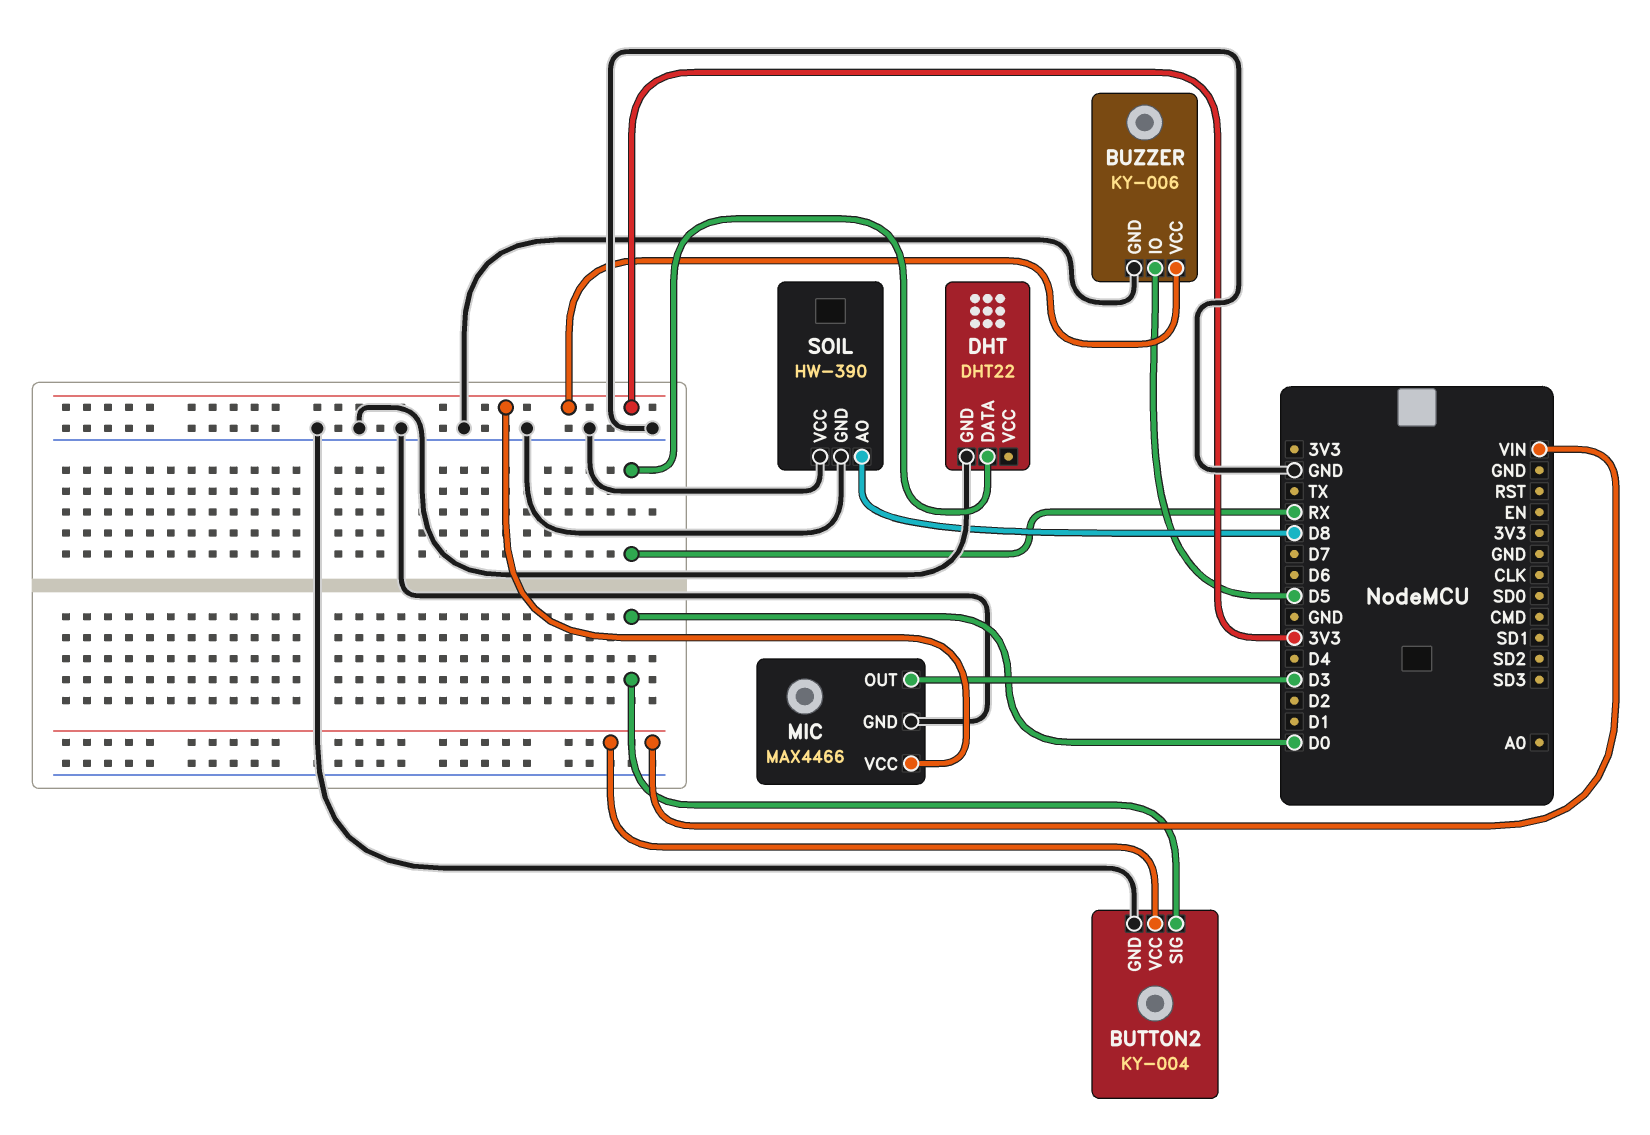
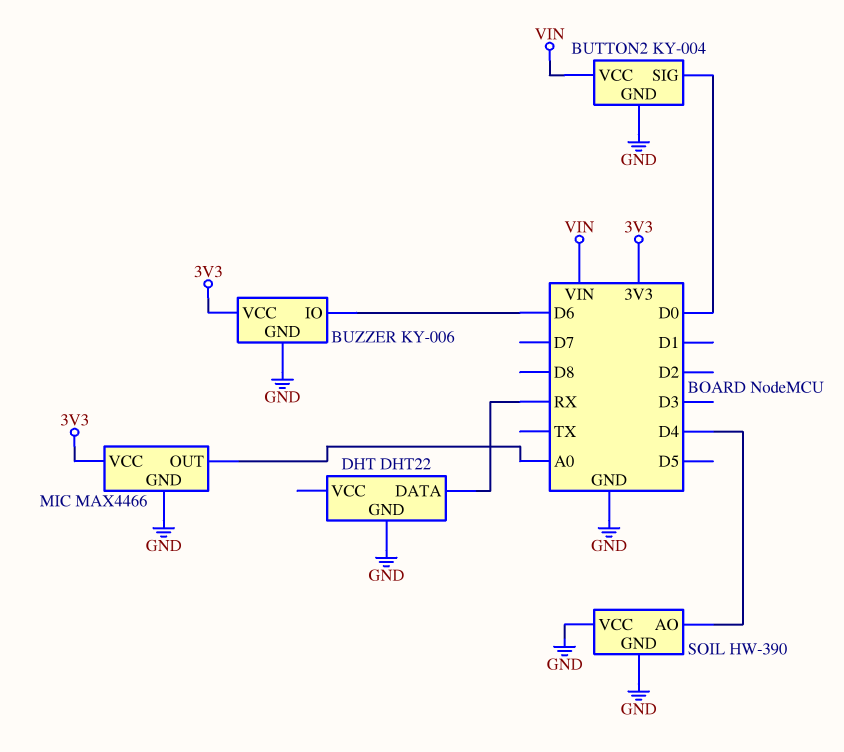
BUZZER pin IO: D5 -> D6
MIC pin OUT: D3 -> A0
SOIL pin AO: D8 -> D4

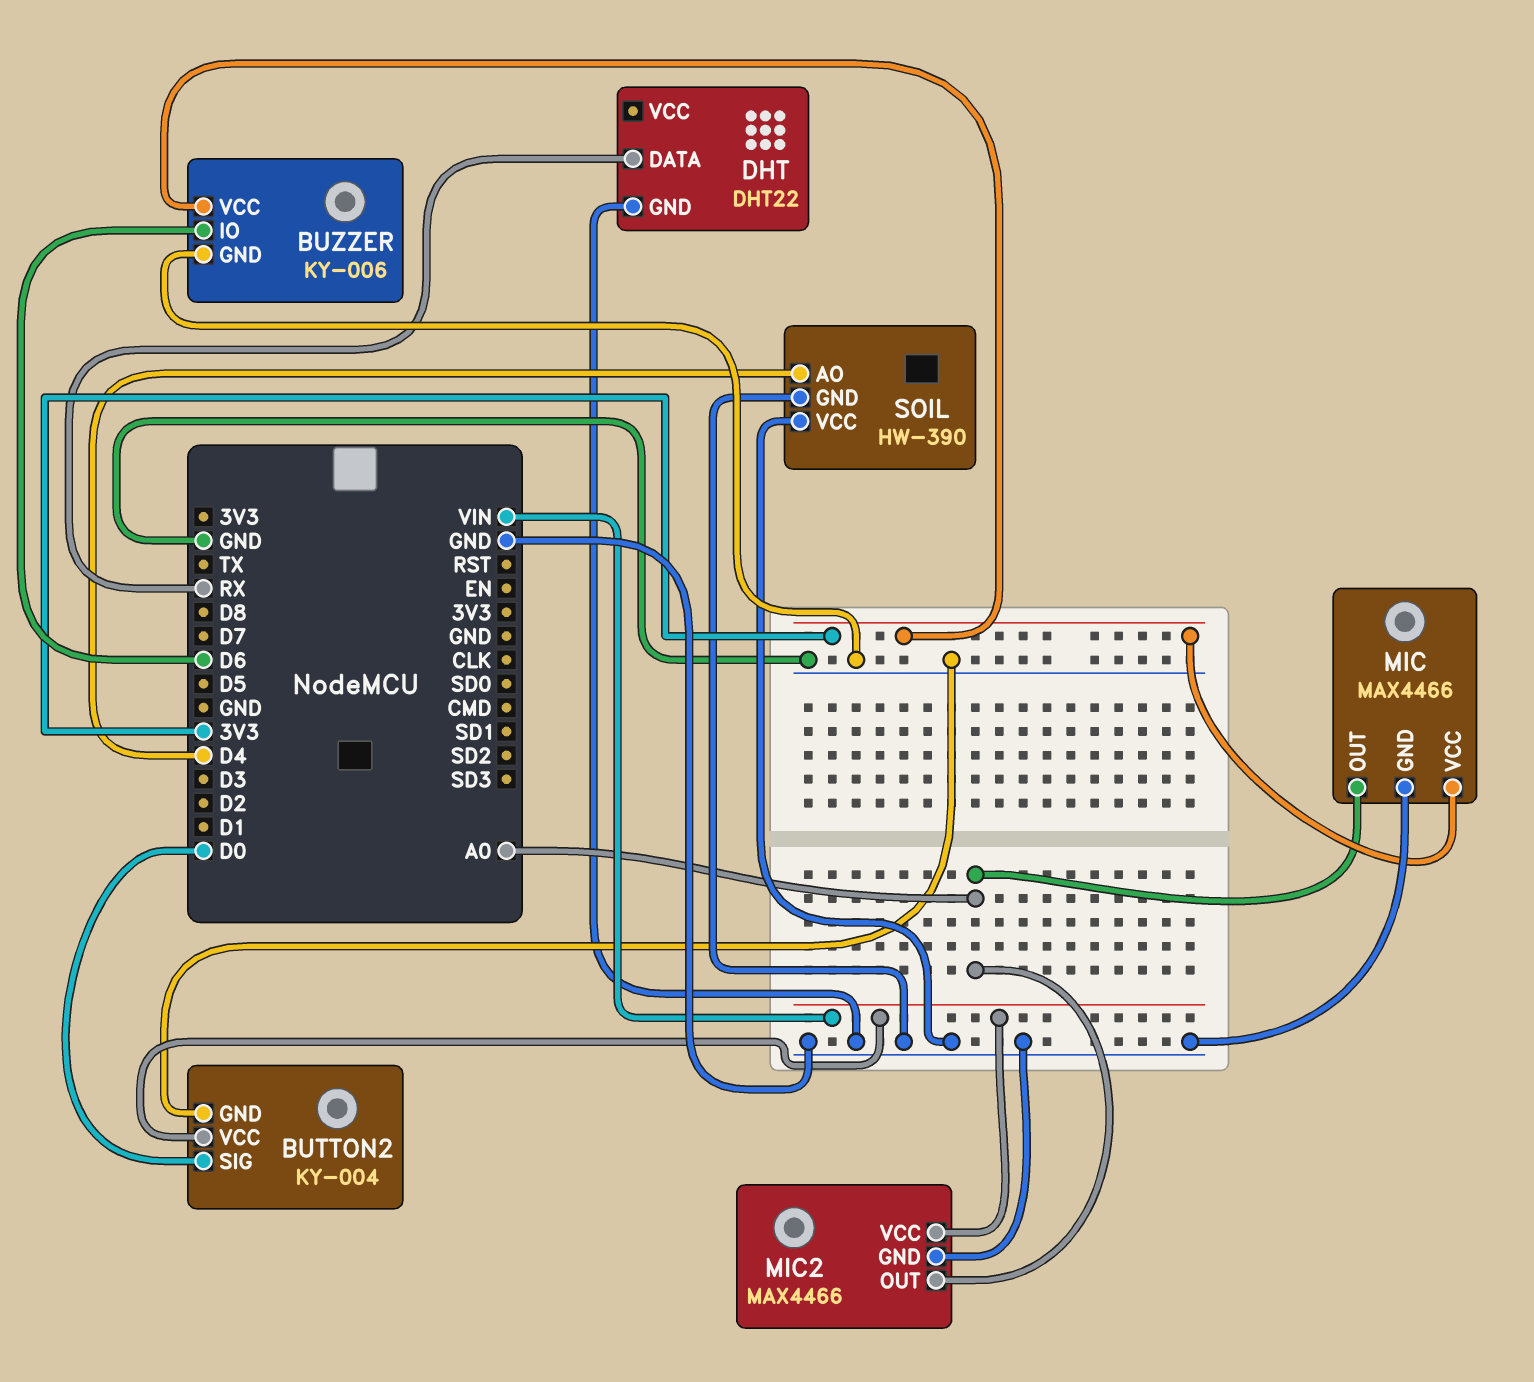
MIC2: none -> MAX4466
MIC2 pin GND: none -> GND
MIC2 pin OUT: none -> A0
MIC2 pin VCC: none -> VIN

